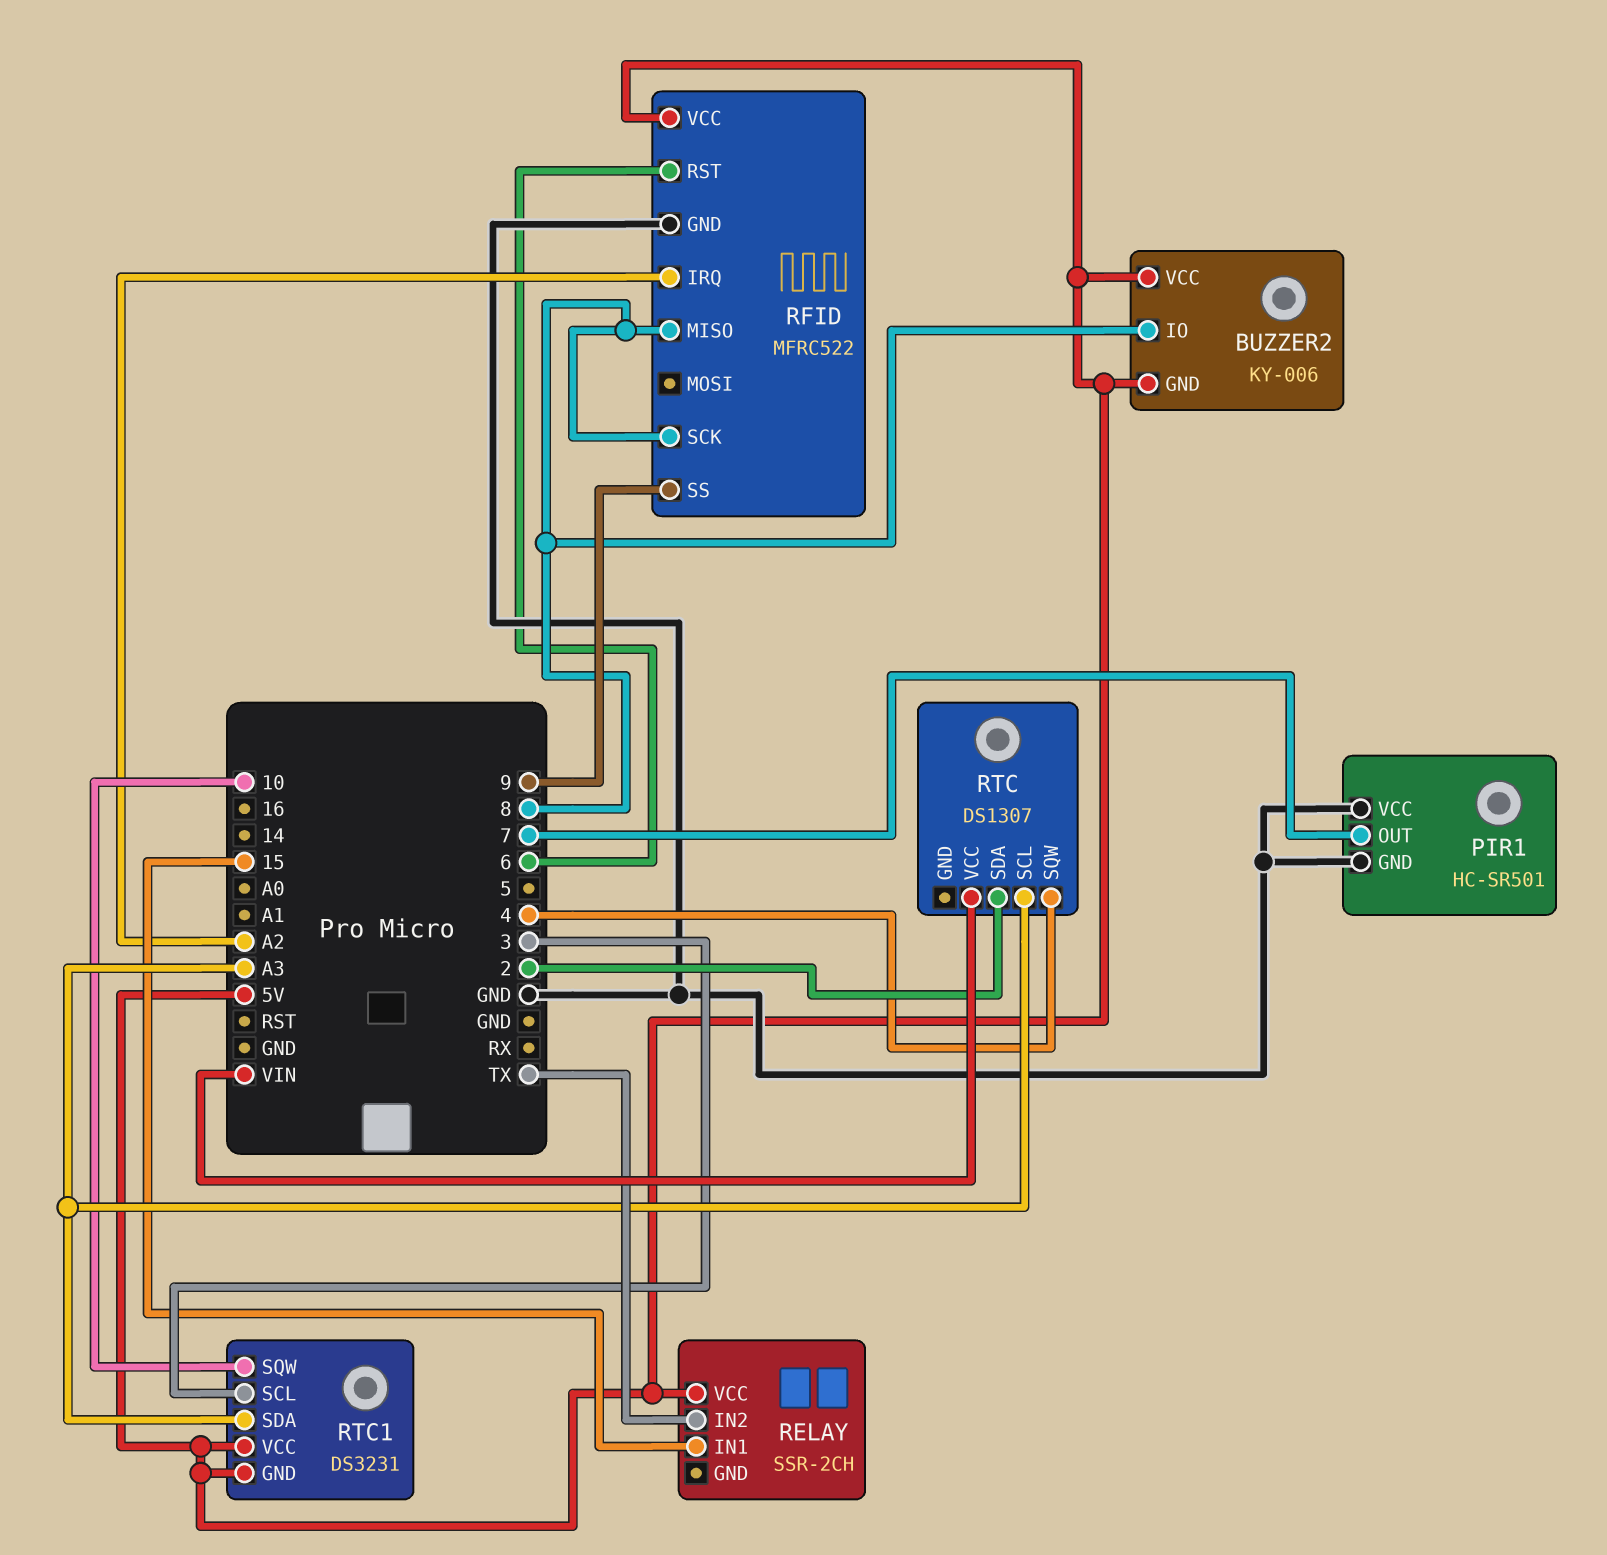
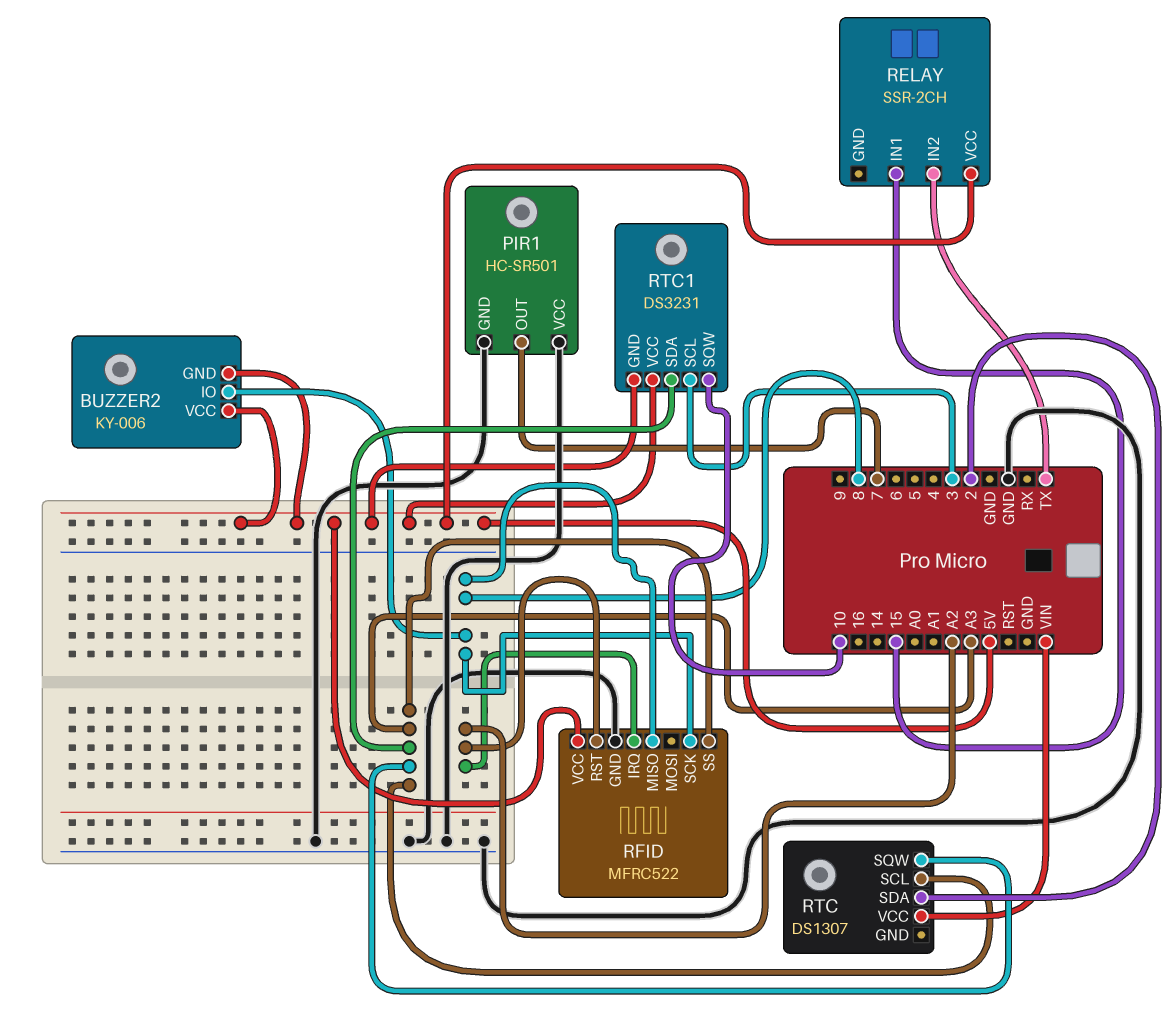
RFID pin RST: 6 -> A2
RFID pin SS: 9 -> A3
RTC pin SQW: 4 -> A3

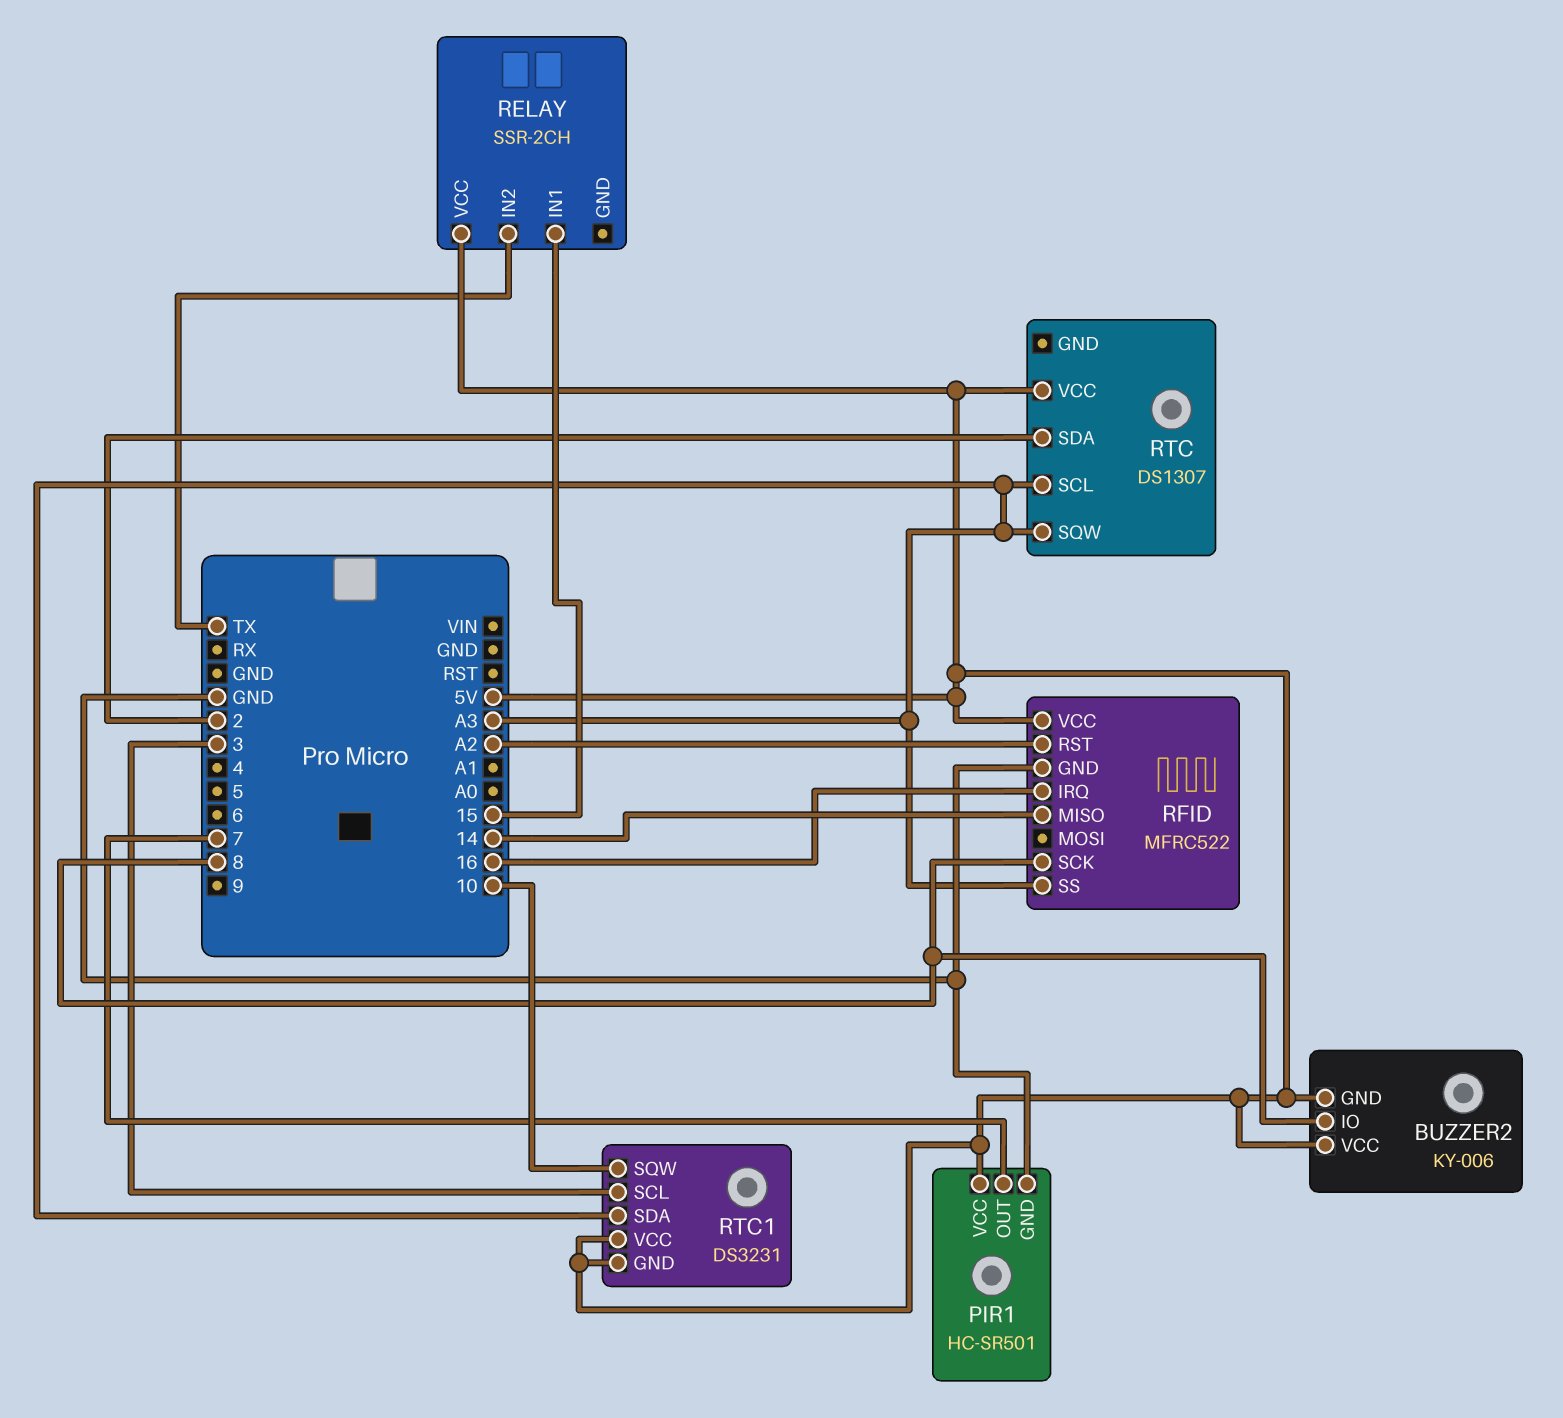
PIR1 pin VCC: GND -> 5V
RFID pin IRQ: A2 -> 16
RFID pin MISO: 8 -> 14
RTC pin VCC: VIN -> 5V

